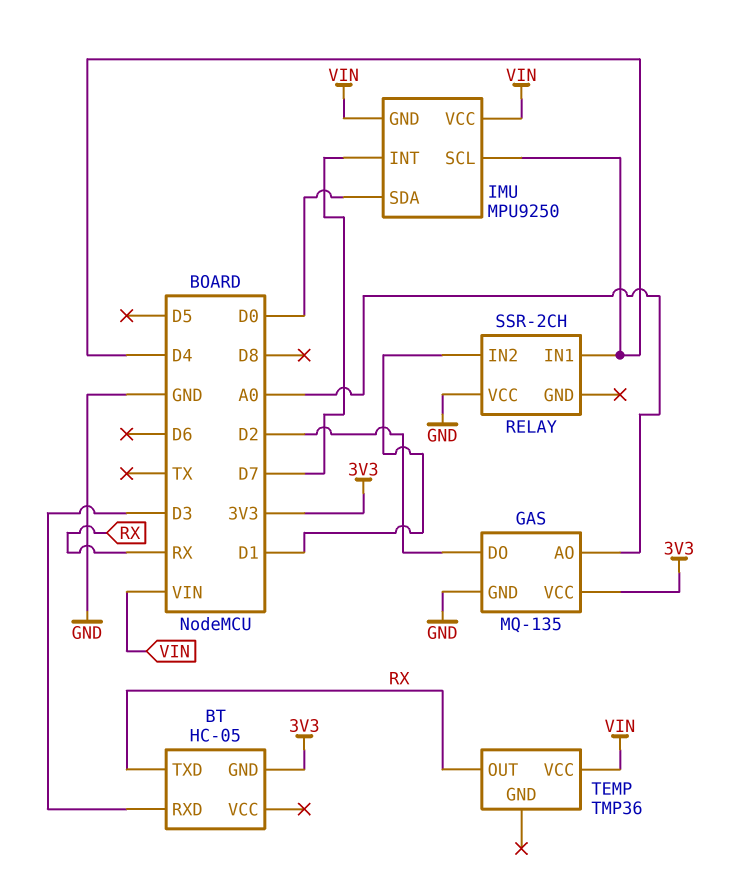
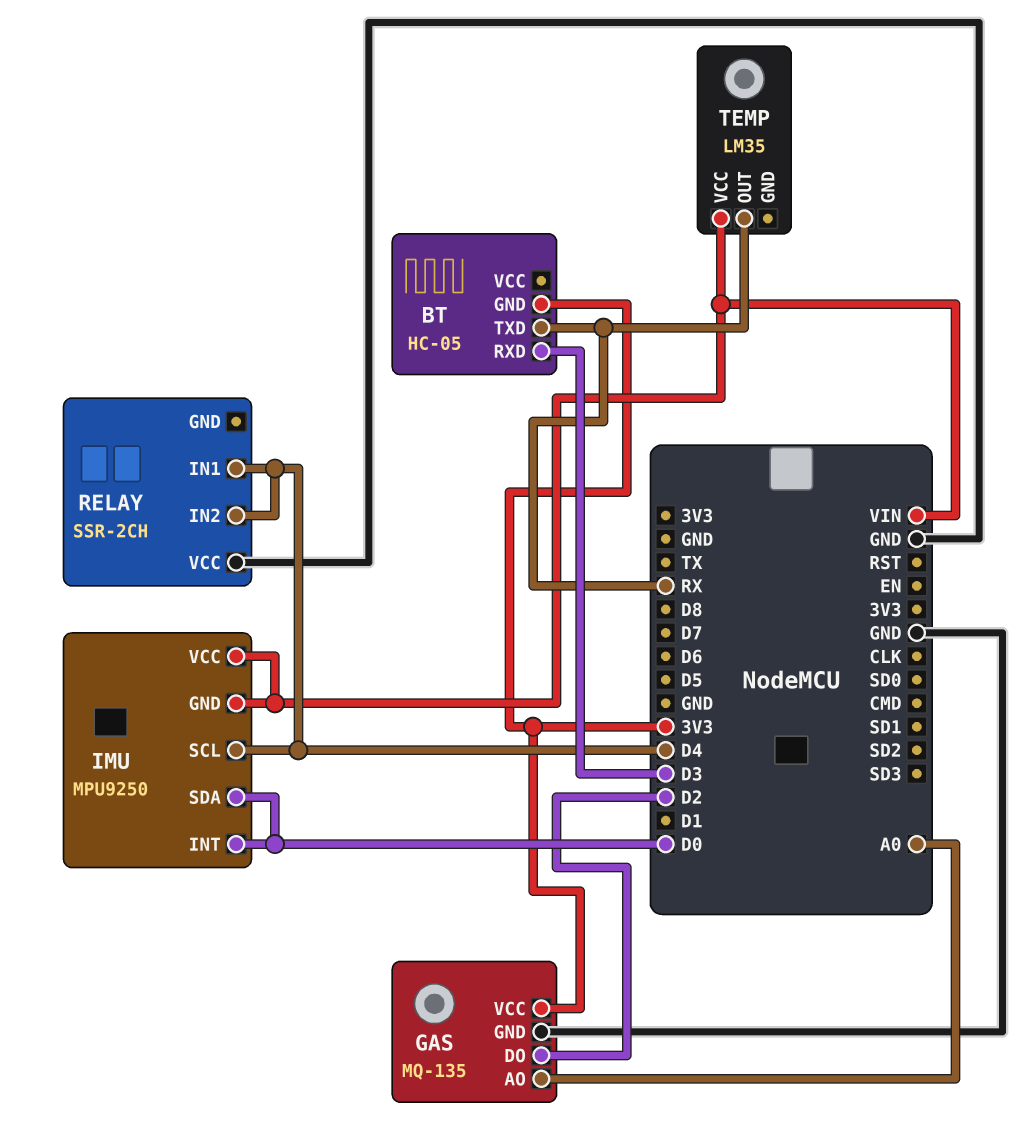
IMU pin INT: D7 -> D0
RELAY pin IN2: D1 -> D4
TEMP: TMP36 -> LM35

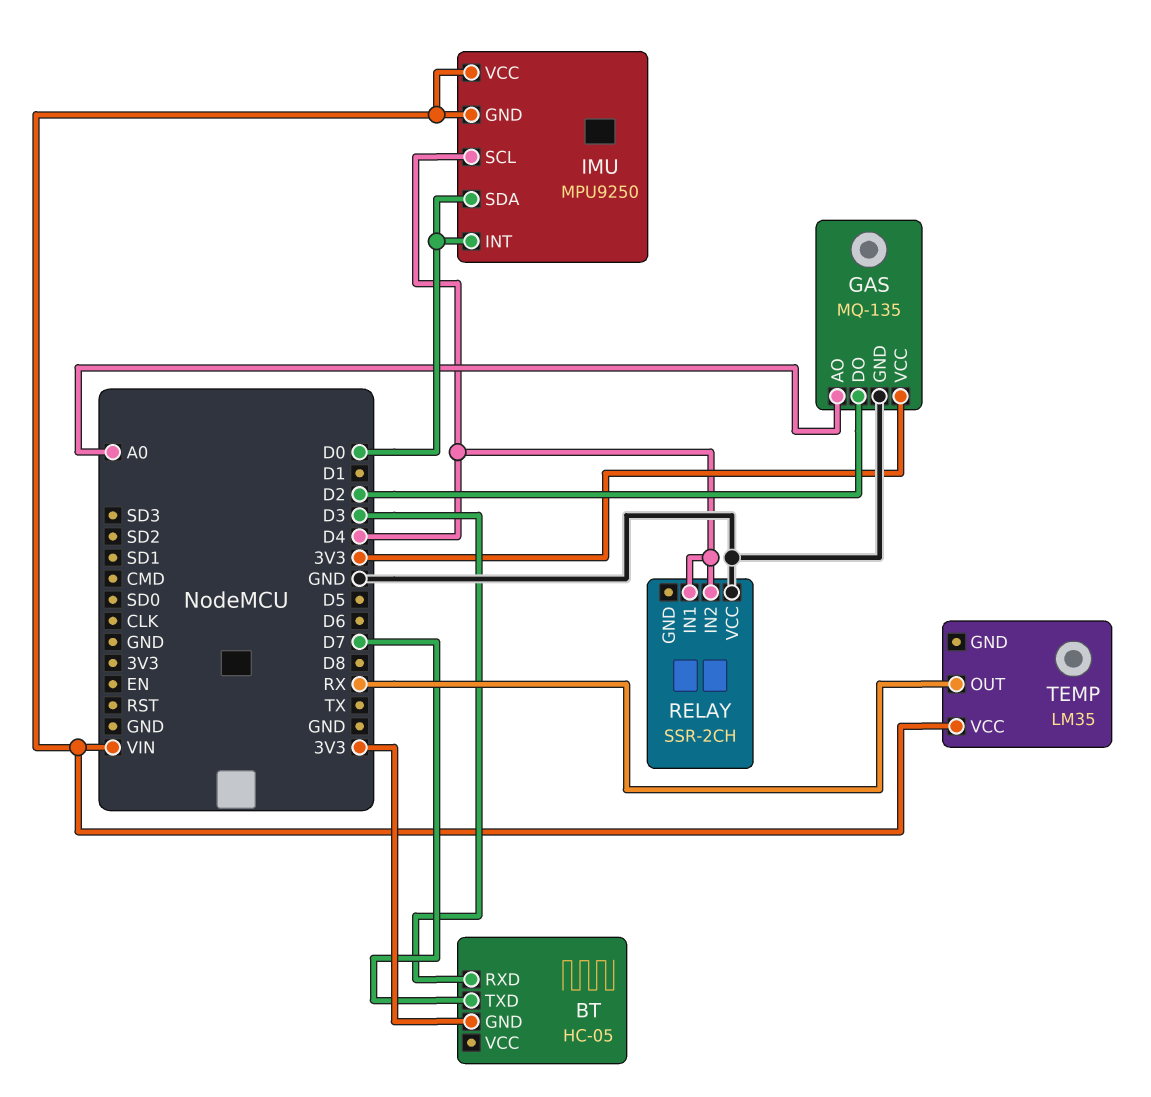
BT pin TXD: RX -> D7

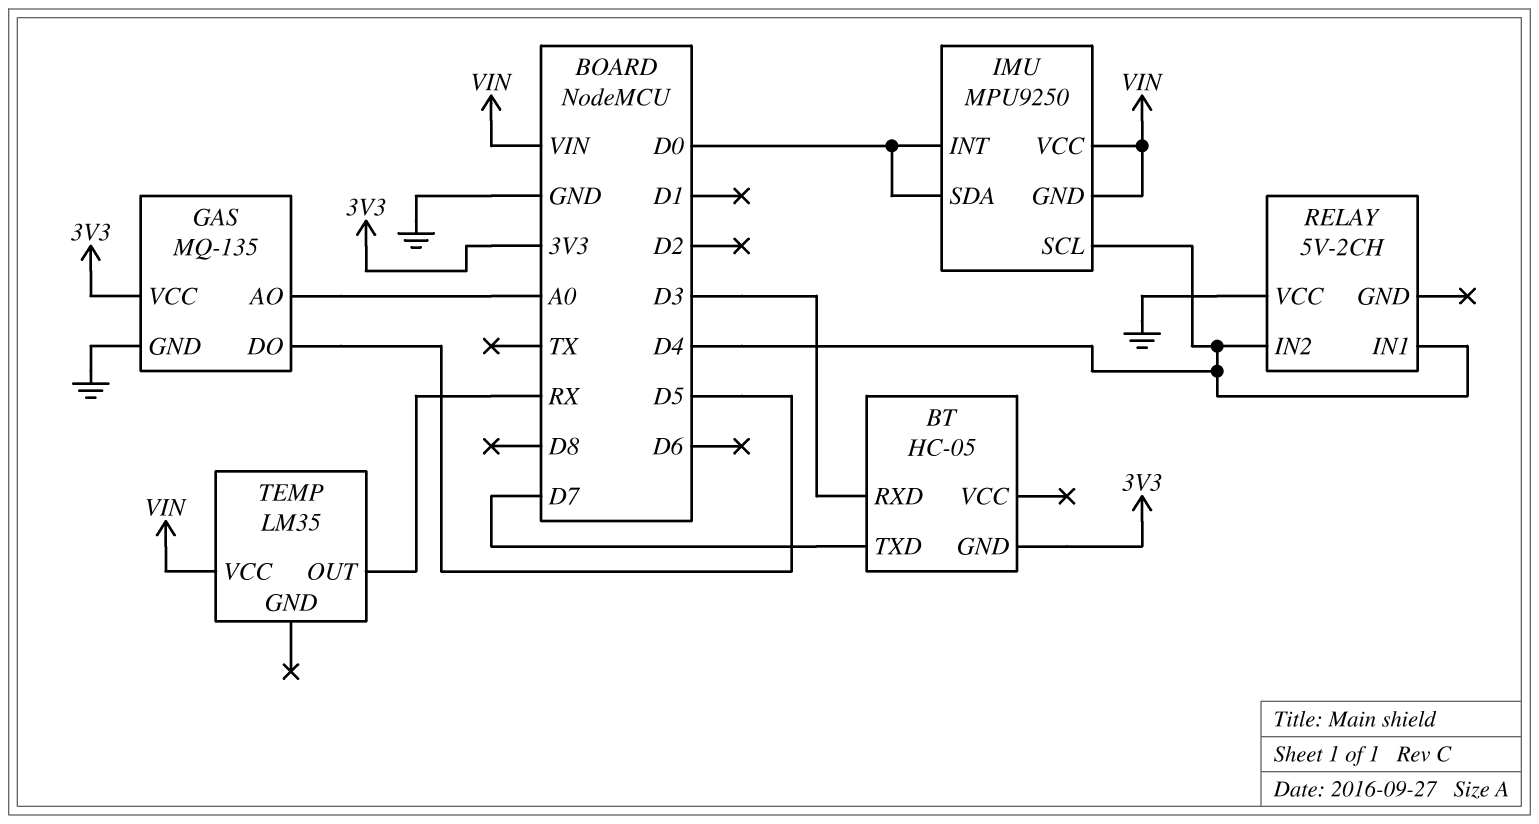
GAS pin DO: D2 -> D5
RELAY: SSR-2CH -> 5V-2CH

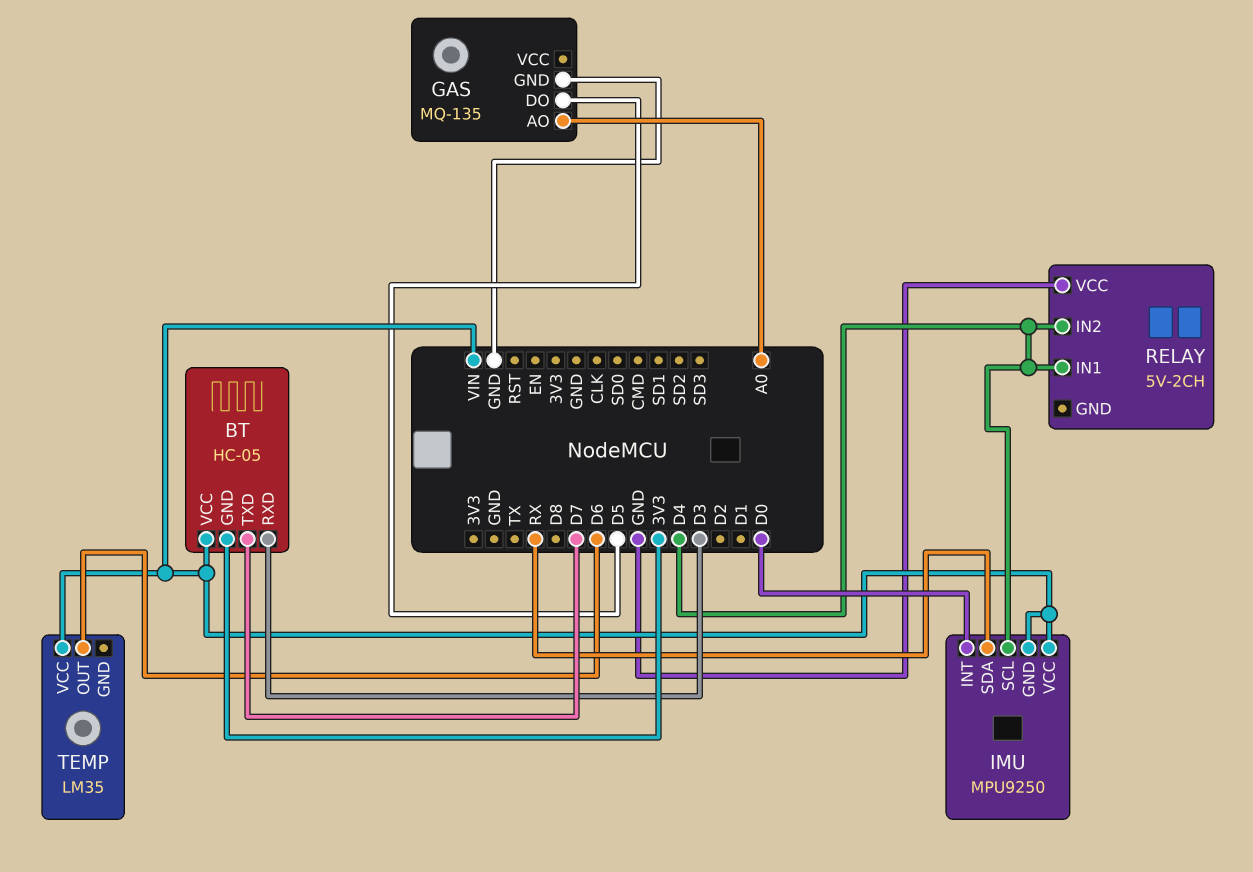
BT pin VCC: none -> VIN
GAS pin VCC: 3V3 -> none
IMU pin SDA: D0 -> RX
TEMP pin OUT: RX -> D6

